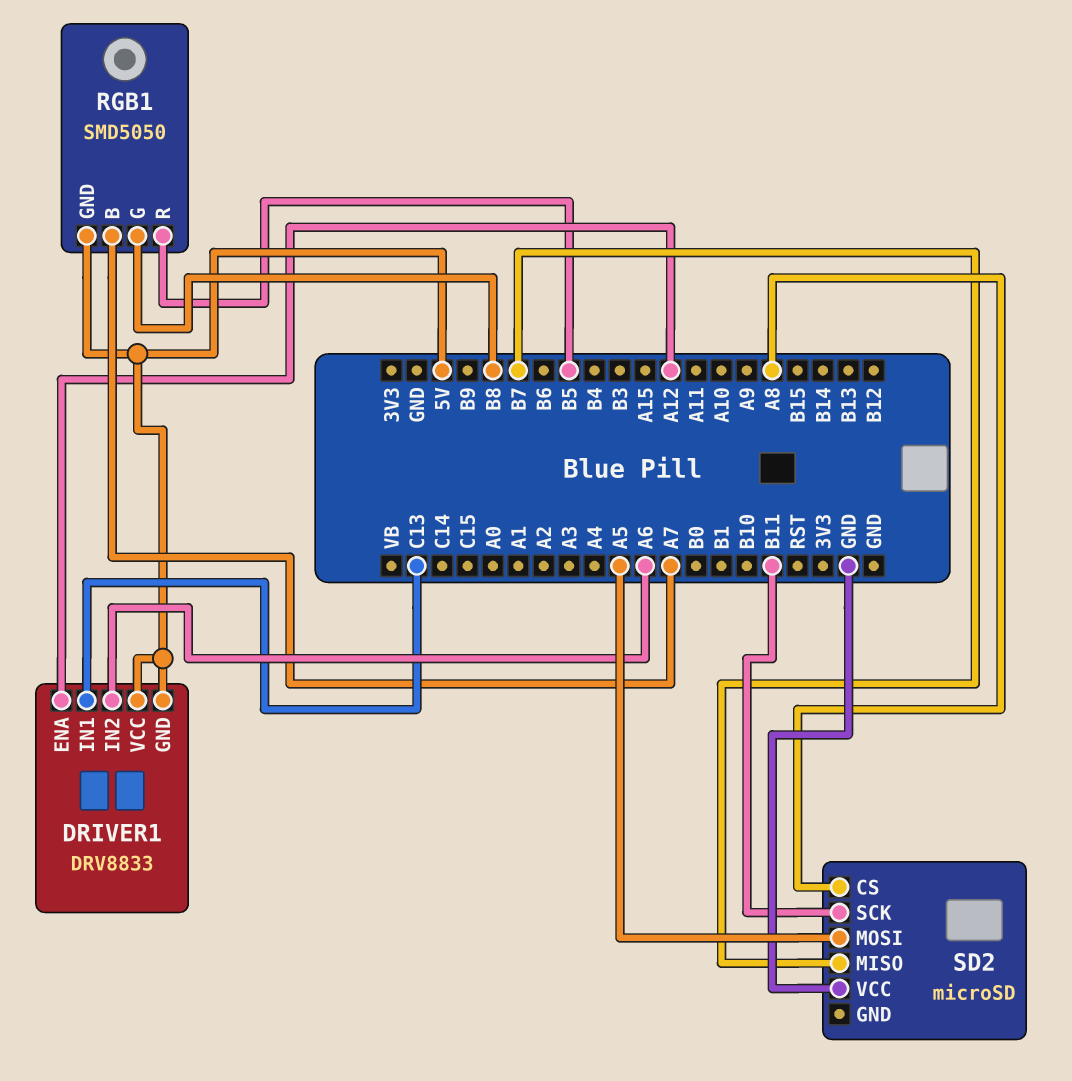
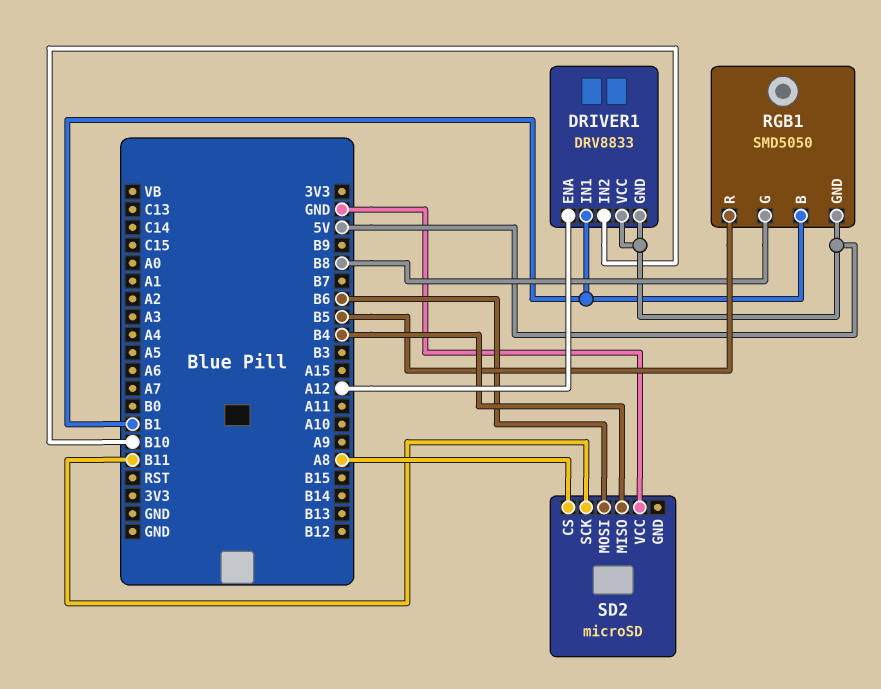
DRIVER1 pin IN1: C13 -> B1
DRIVER1 pin IN2: A6 -> B10
RGB1 pin B: A7 -> B1
SD2 pin MISO: B7 -> B4
SD2 pin MOSI: A5 -> B6

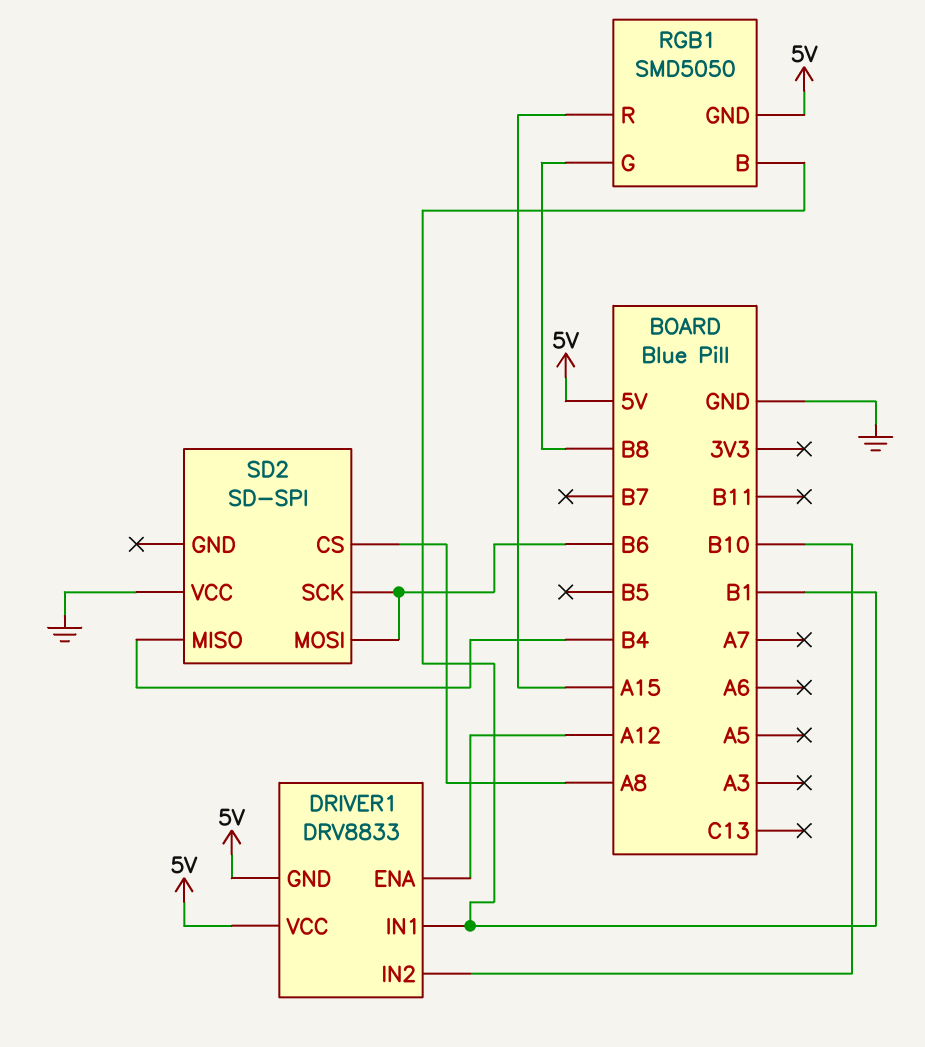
RGB1 pin R: B5 -> A15
SD2: microSD -> SD-SPI
SD2 pin SCK: B11 -> B6

